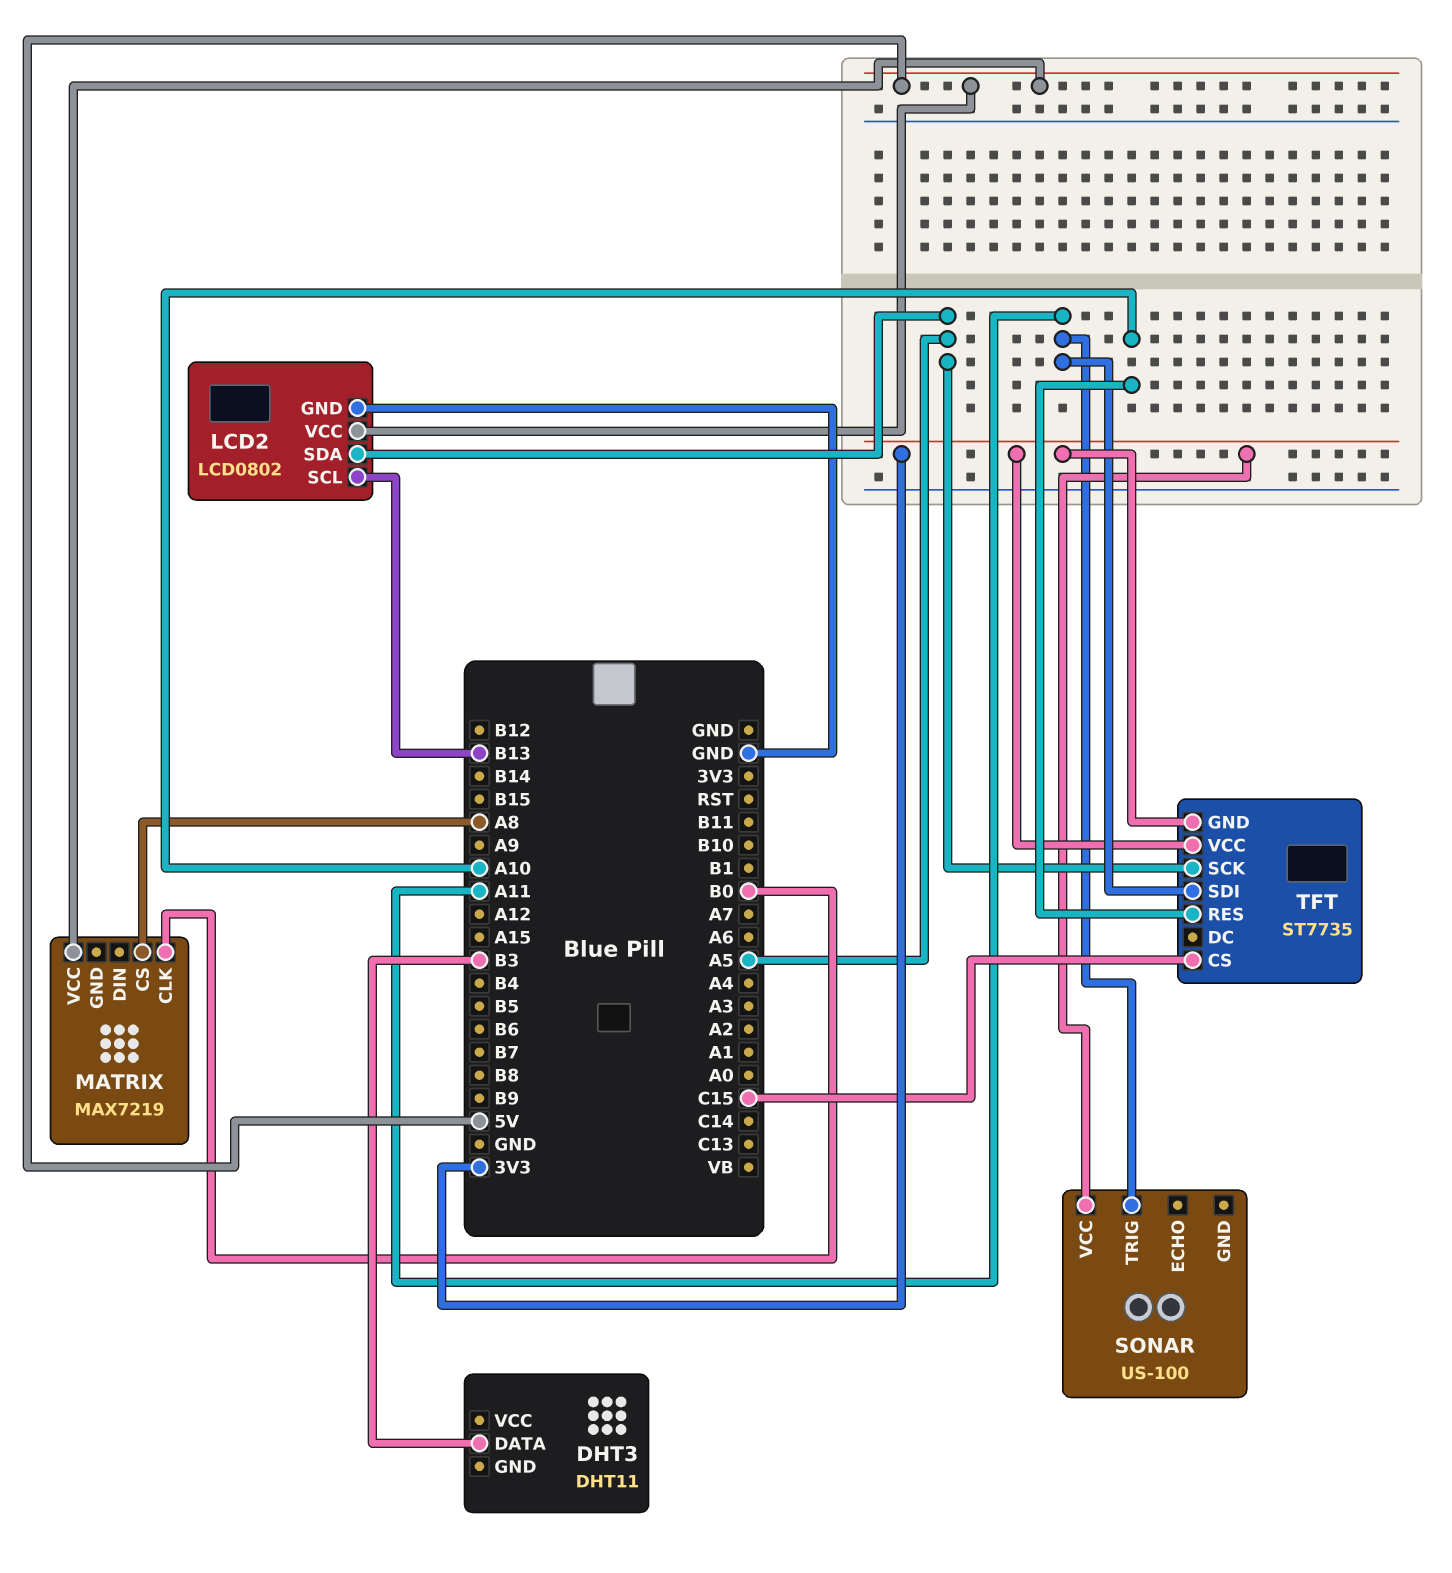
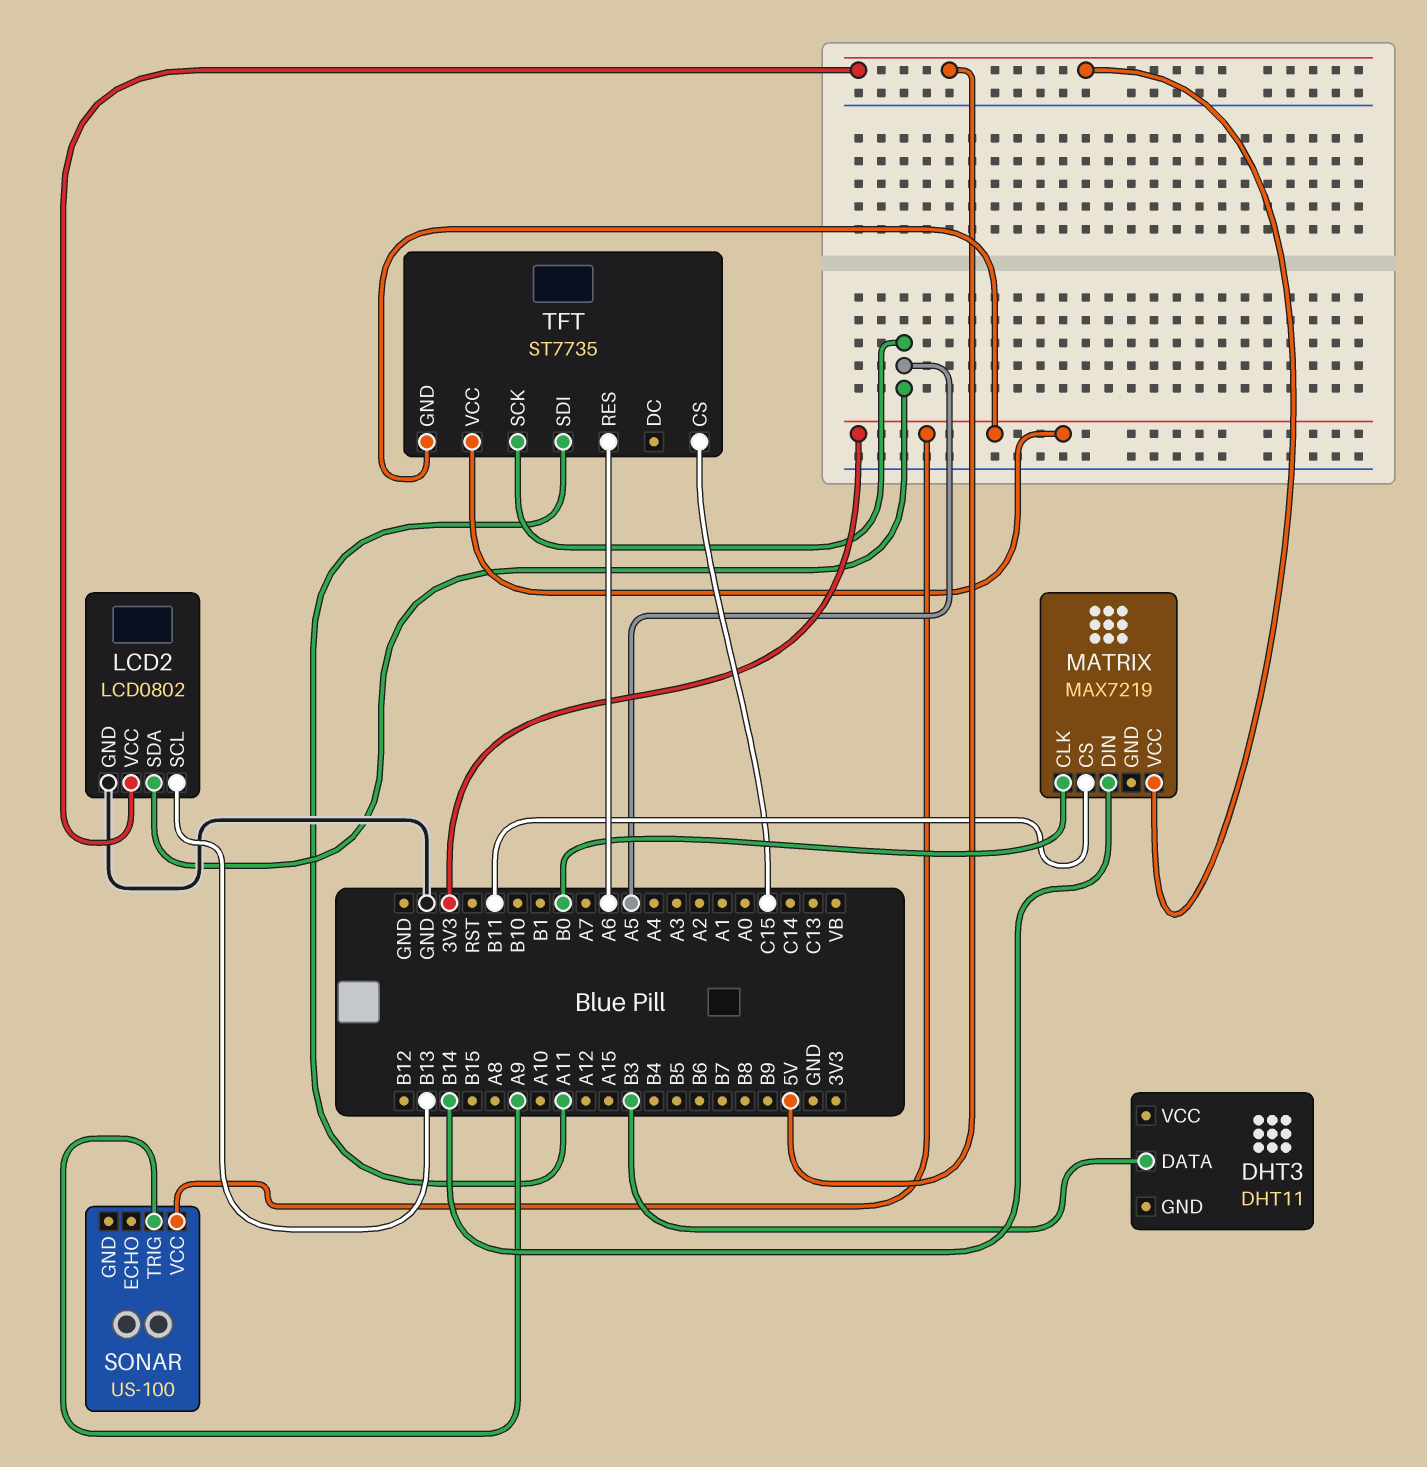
MATRIX pin CS: A8 -> B11
MATRIX pin DIN: none -> B14
SONAR pin TRIG: A11 -> A9
TFT pin RES: A10 -> A6

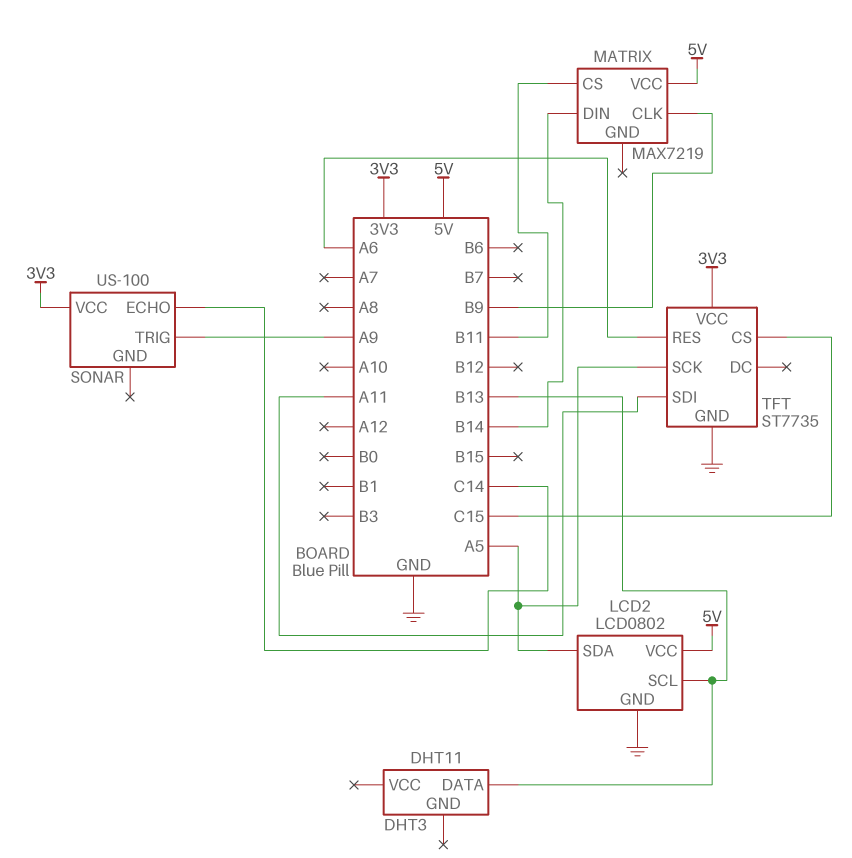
DHT3 pin DATA: B3 -> B13
MATRIX pin CLK: B0 -> B9
SONAR pin ECHO: none -> C14
TFT pin GND: 3V3 -> GND

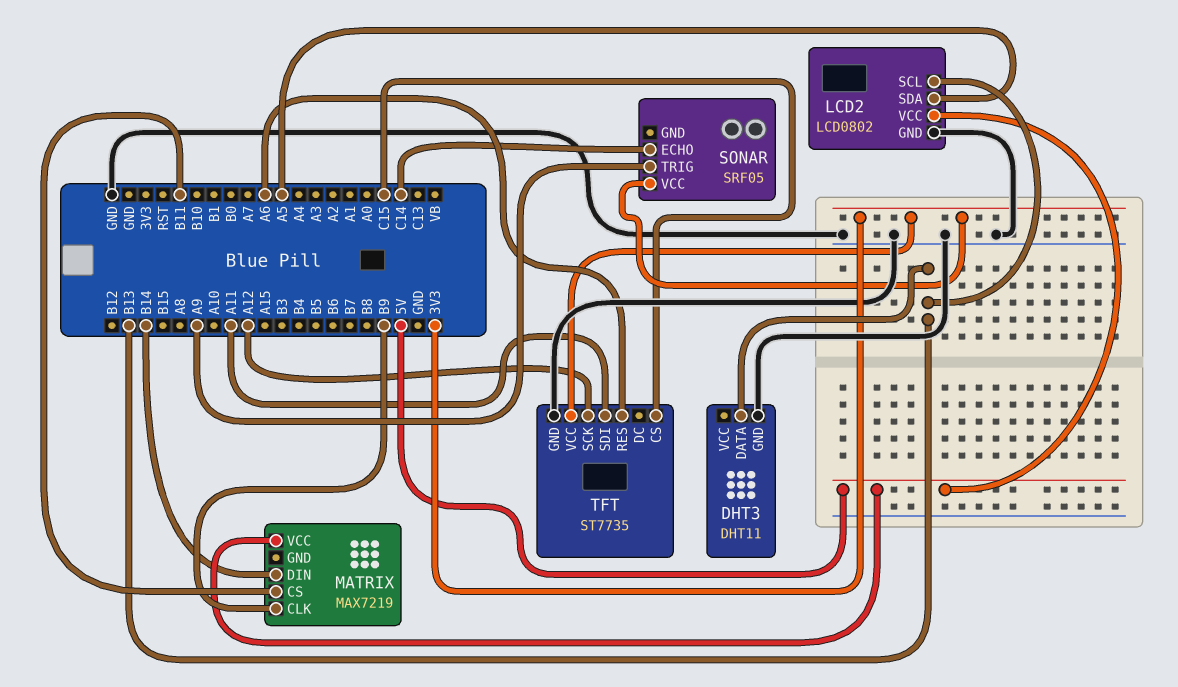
DHT3 pin GND: none -> GND
SONAR: US-100 -> SRF05
TFT pin SCK: A5 -> A12

